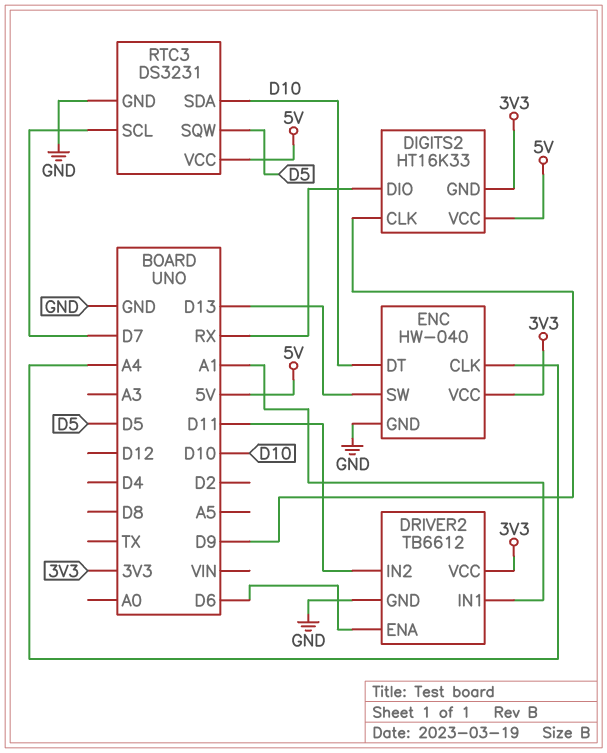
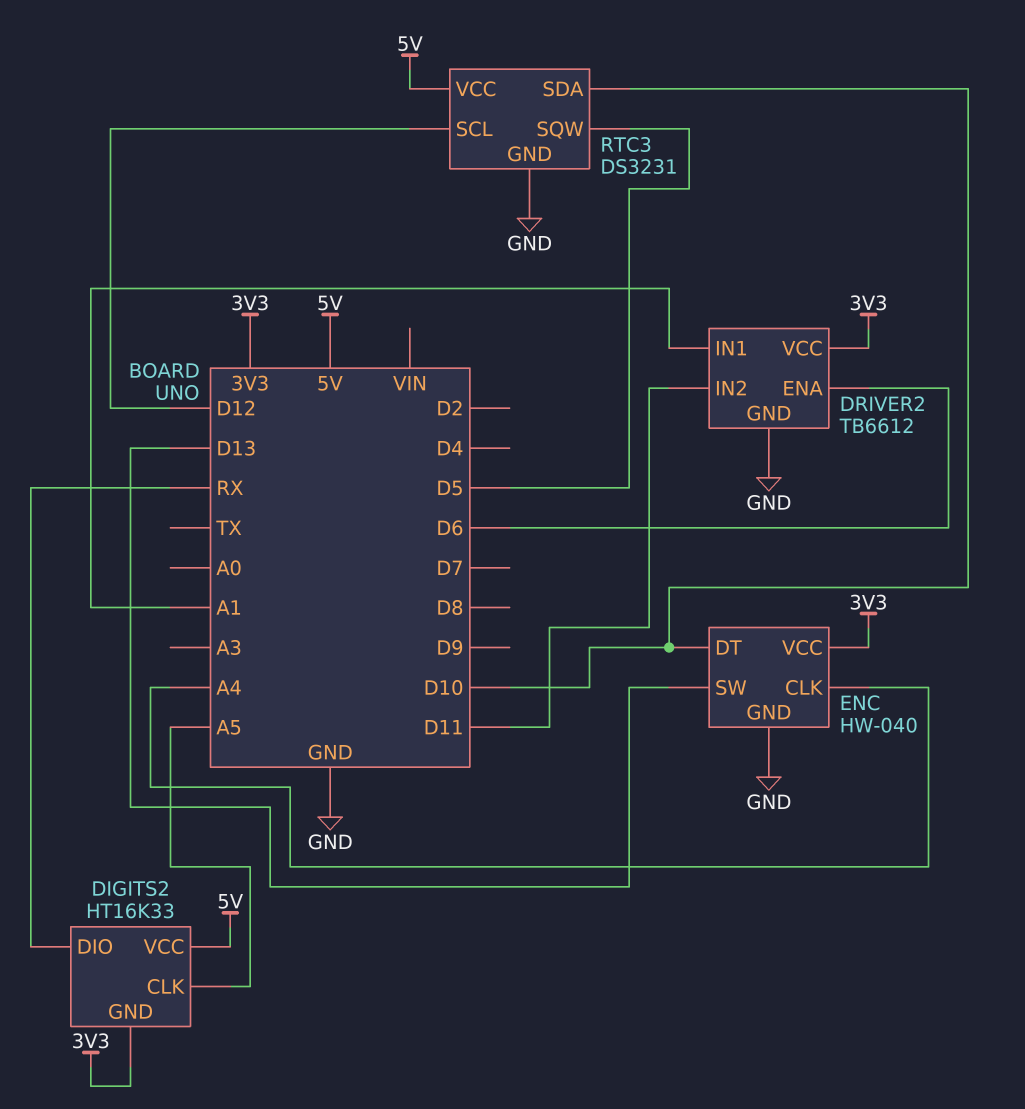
DIGITS2 pin CLK: D9 -> A5
RTC3 pin SCL: D7 -> D12

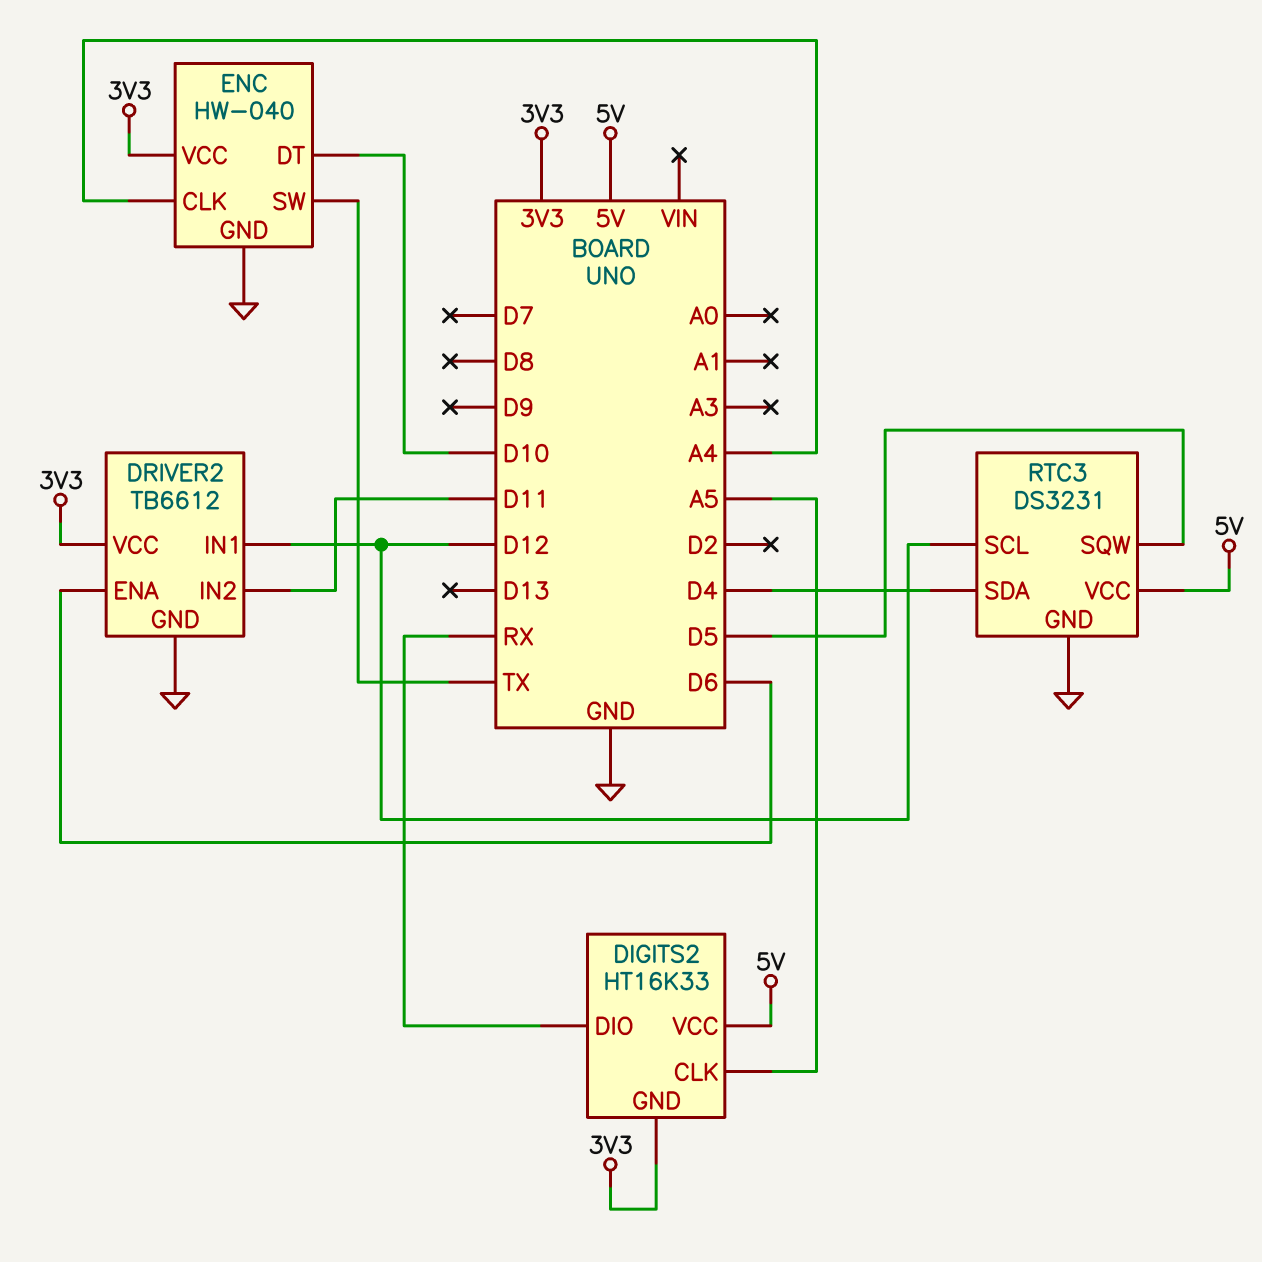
DRIVER2 pin IN1: A1 -> D12
ENC pin SW: D13 -> TX
RTC3 pin SDA: D10 -> D4

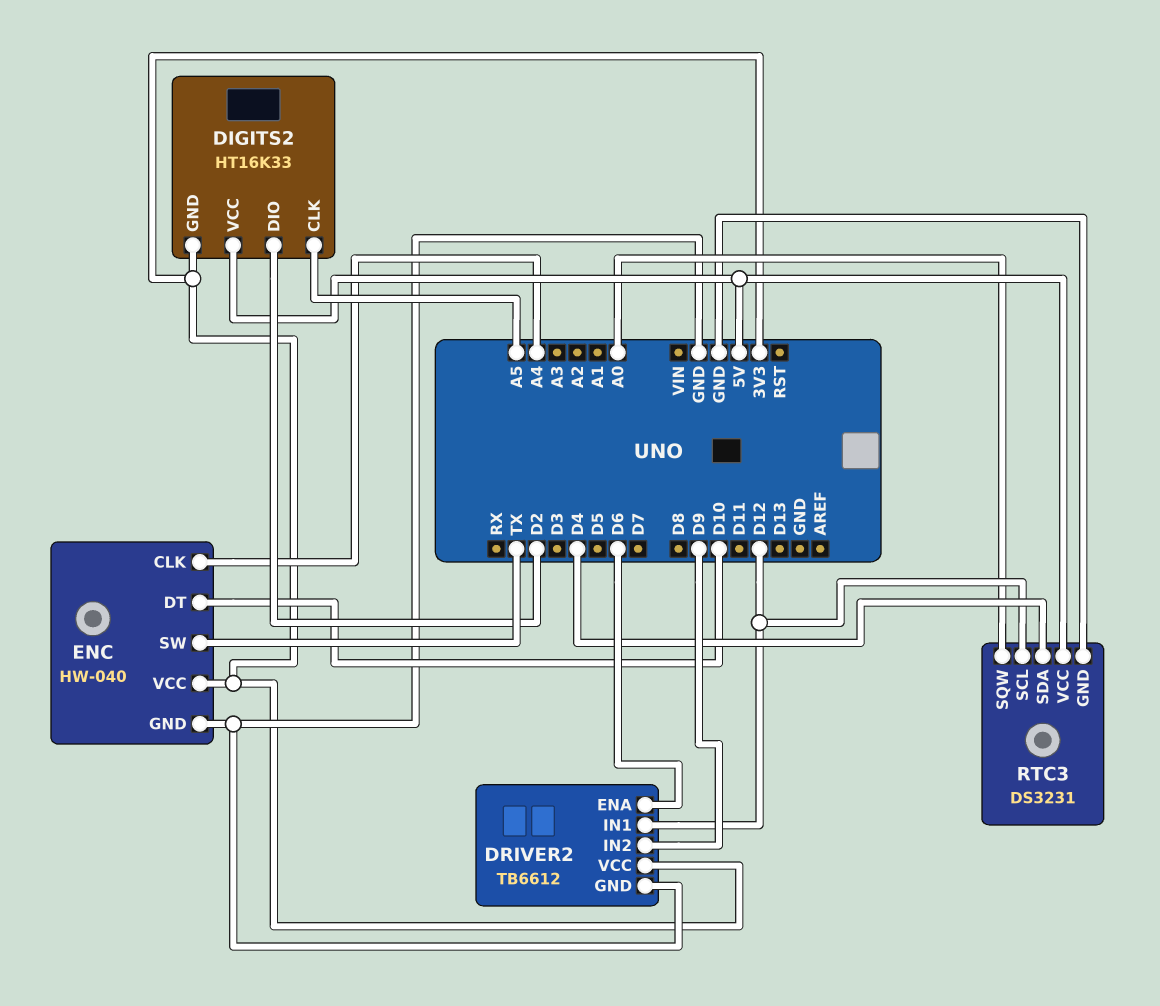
DIGITS2 pin DIO: RX -> D2
DRIVER2 pin IN2: D11 -> D9
RTC3 pin SQW: D5 -> A0

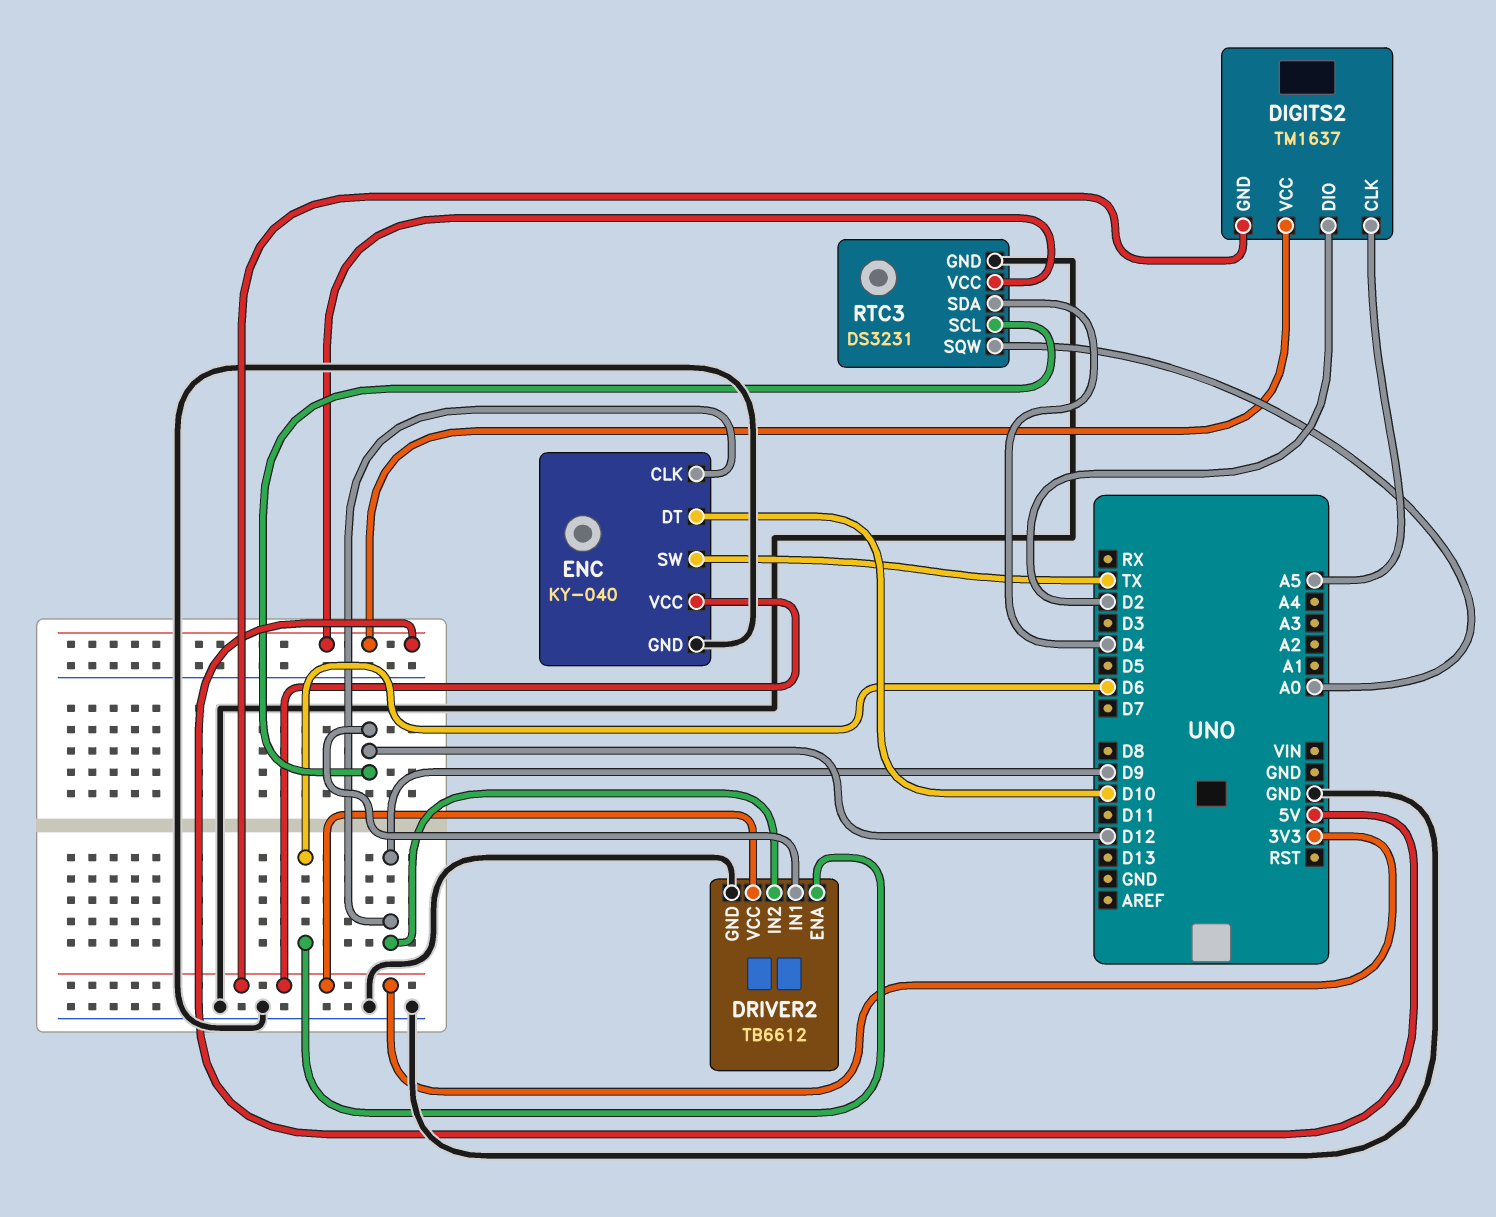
DIGITS2: HT16K33 -> TM1637
ENC: HW-040 -> KY-040
ENC pin CLK: A4 -> D9

